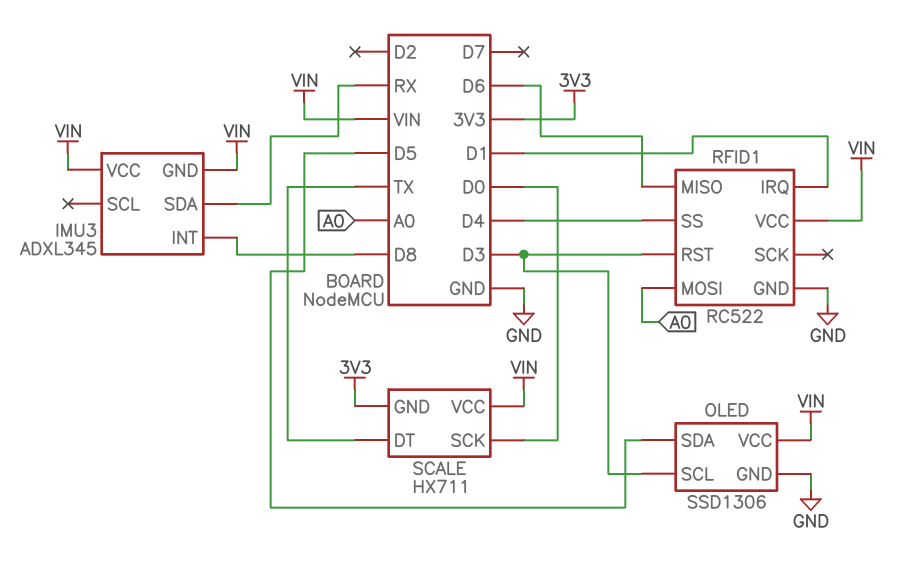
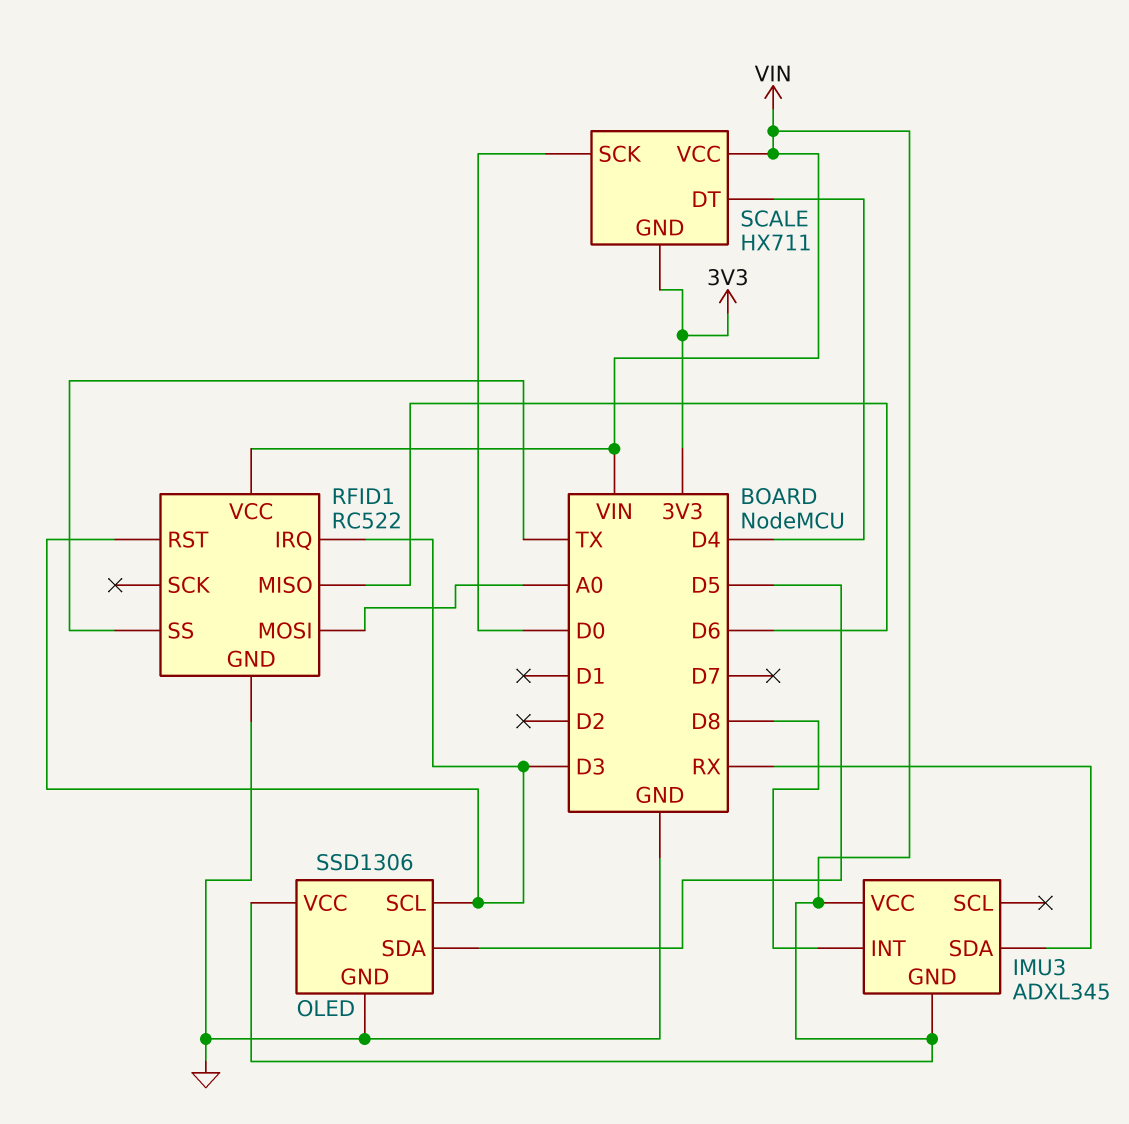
RFID1 pin IRQ: D1 -> D3
RFID1 pin SS: D4 -> TX
SCALE pin DT: TX -> D4

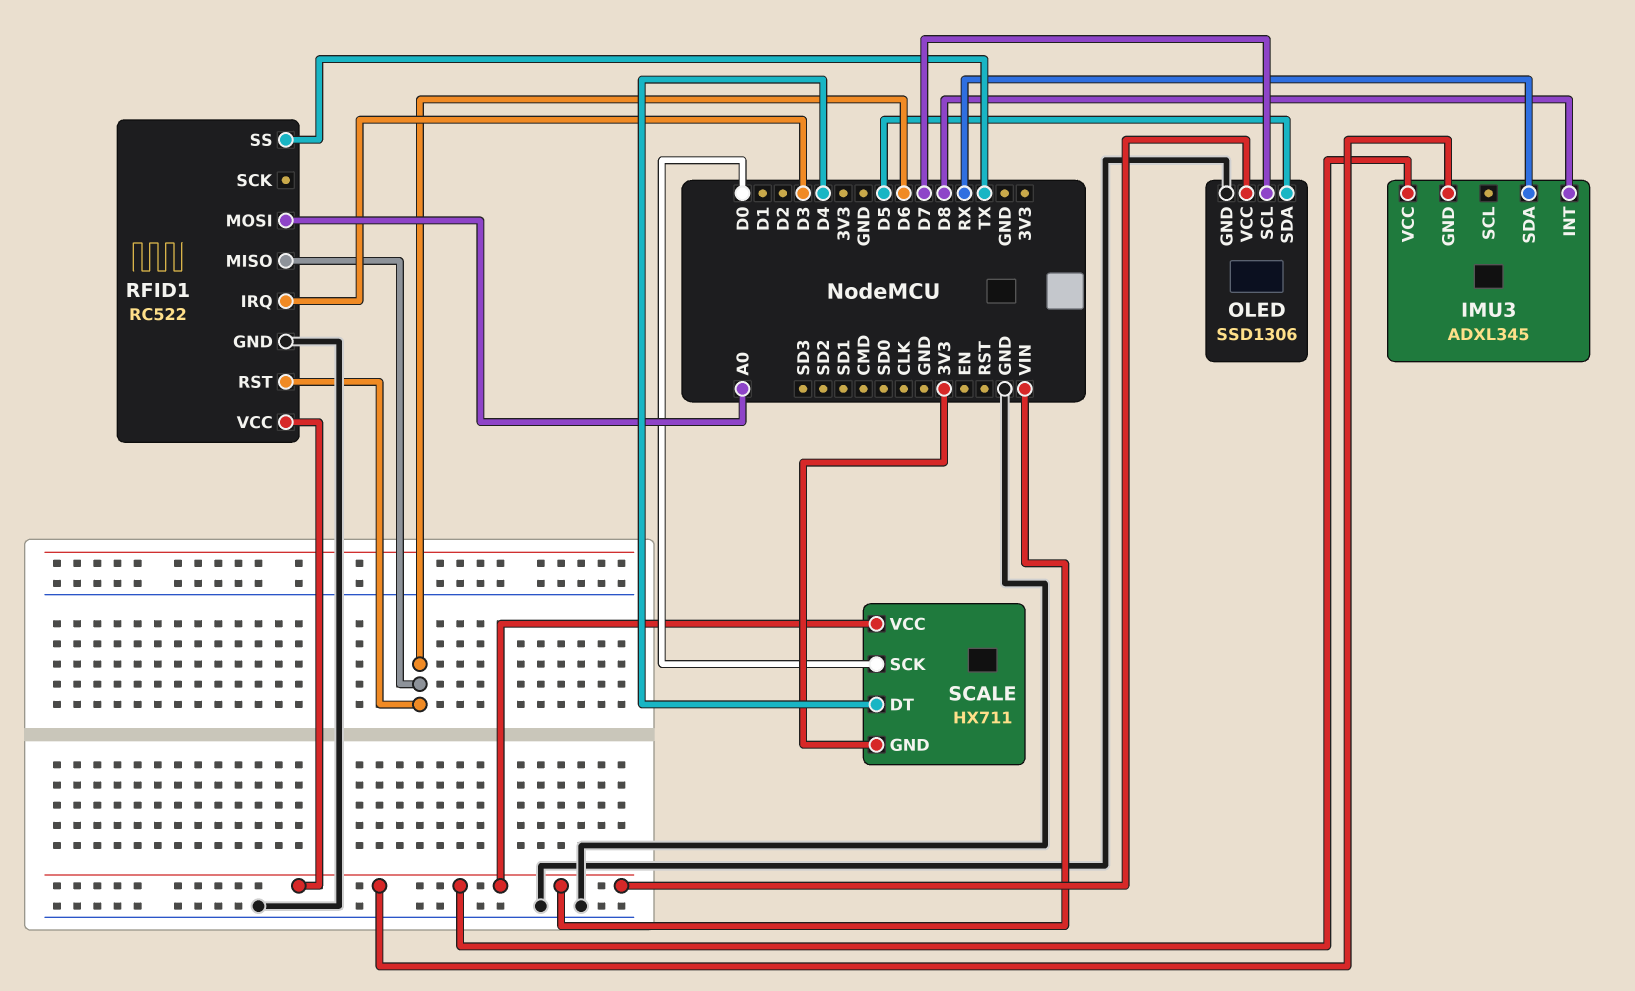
OLED pin SCL: D3 -> D7
RFID1 pin RST: D3 -> D6

